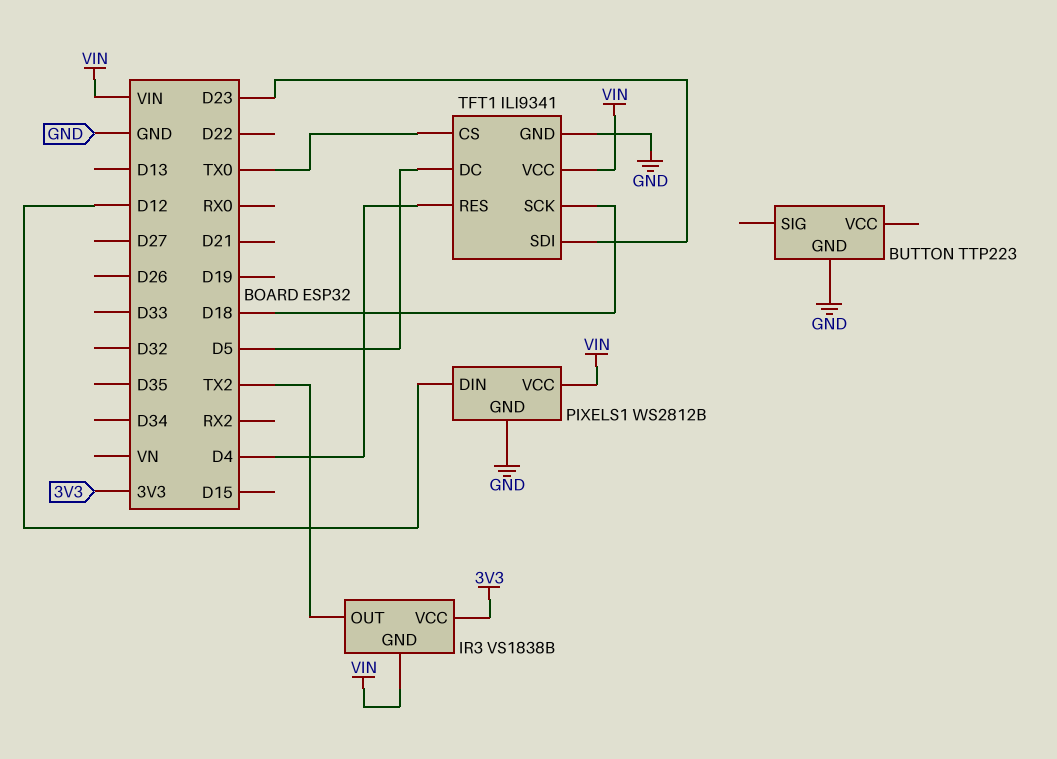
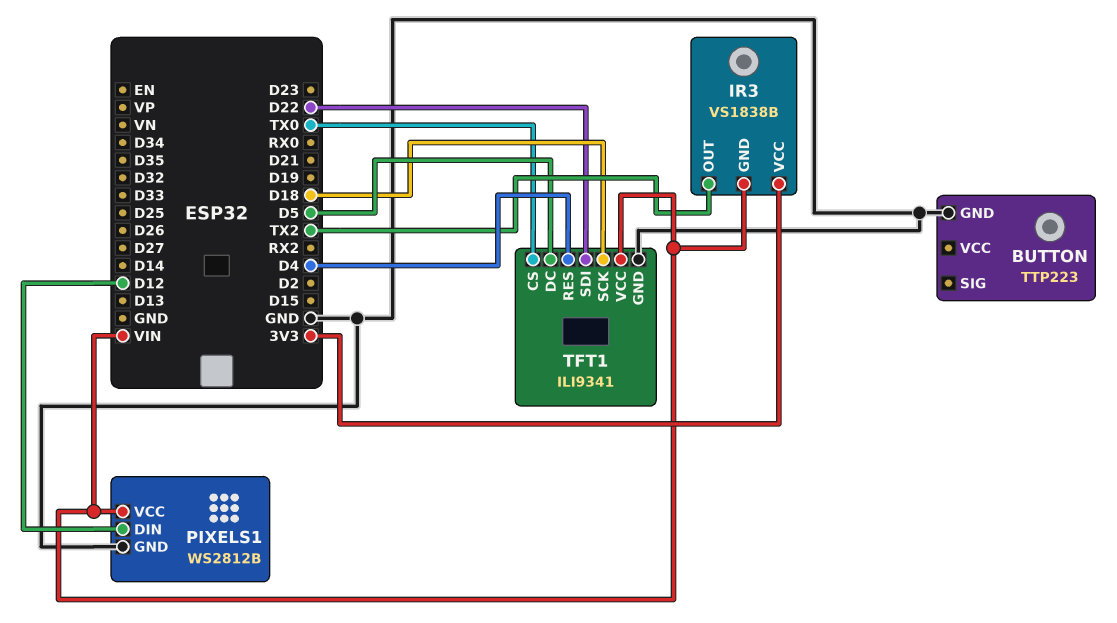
TFT1 pin SDI: D23 -> D22

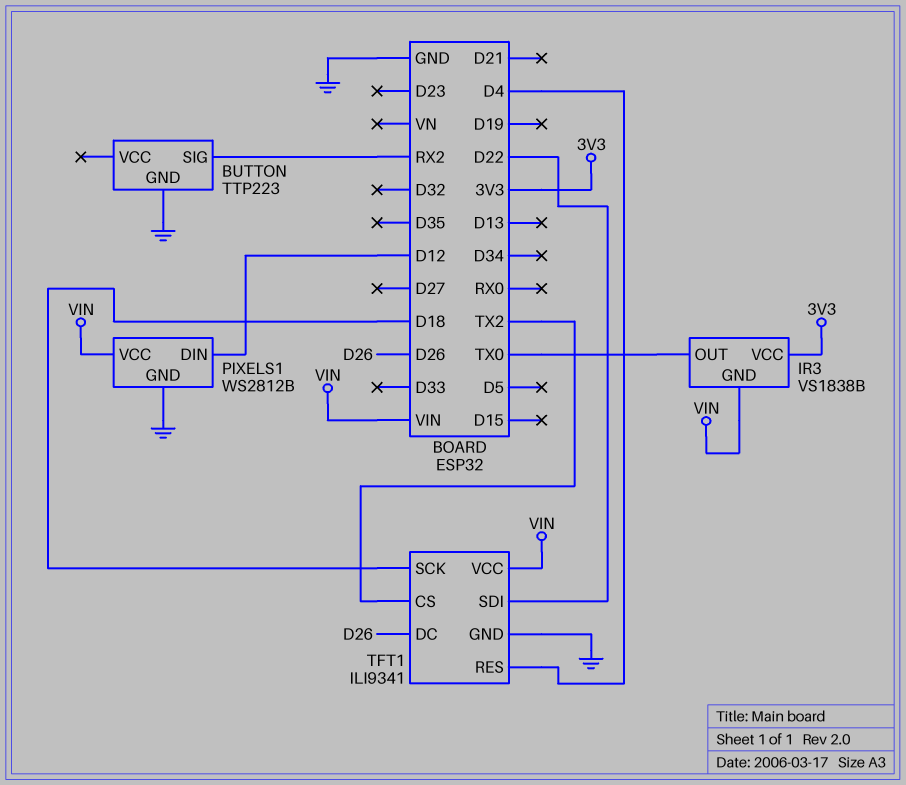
BUTTON pin SIG: none -> RX2
IR3 pin OUT: TX2 -> TX0
TFT1 pin CS: TX0 -> TX2
TFT1 pin DC: D5 -> D26

